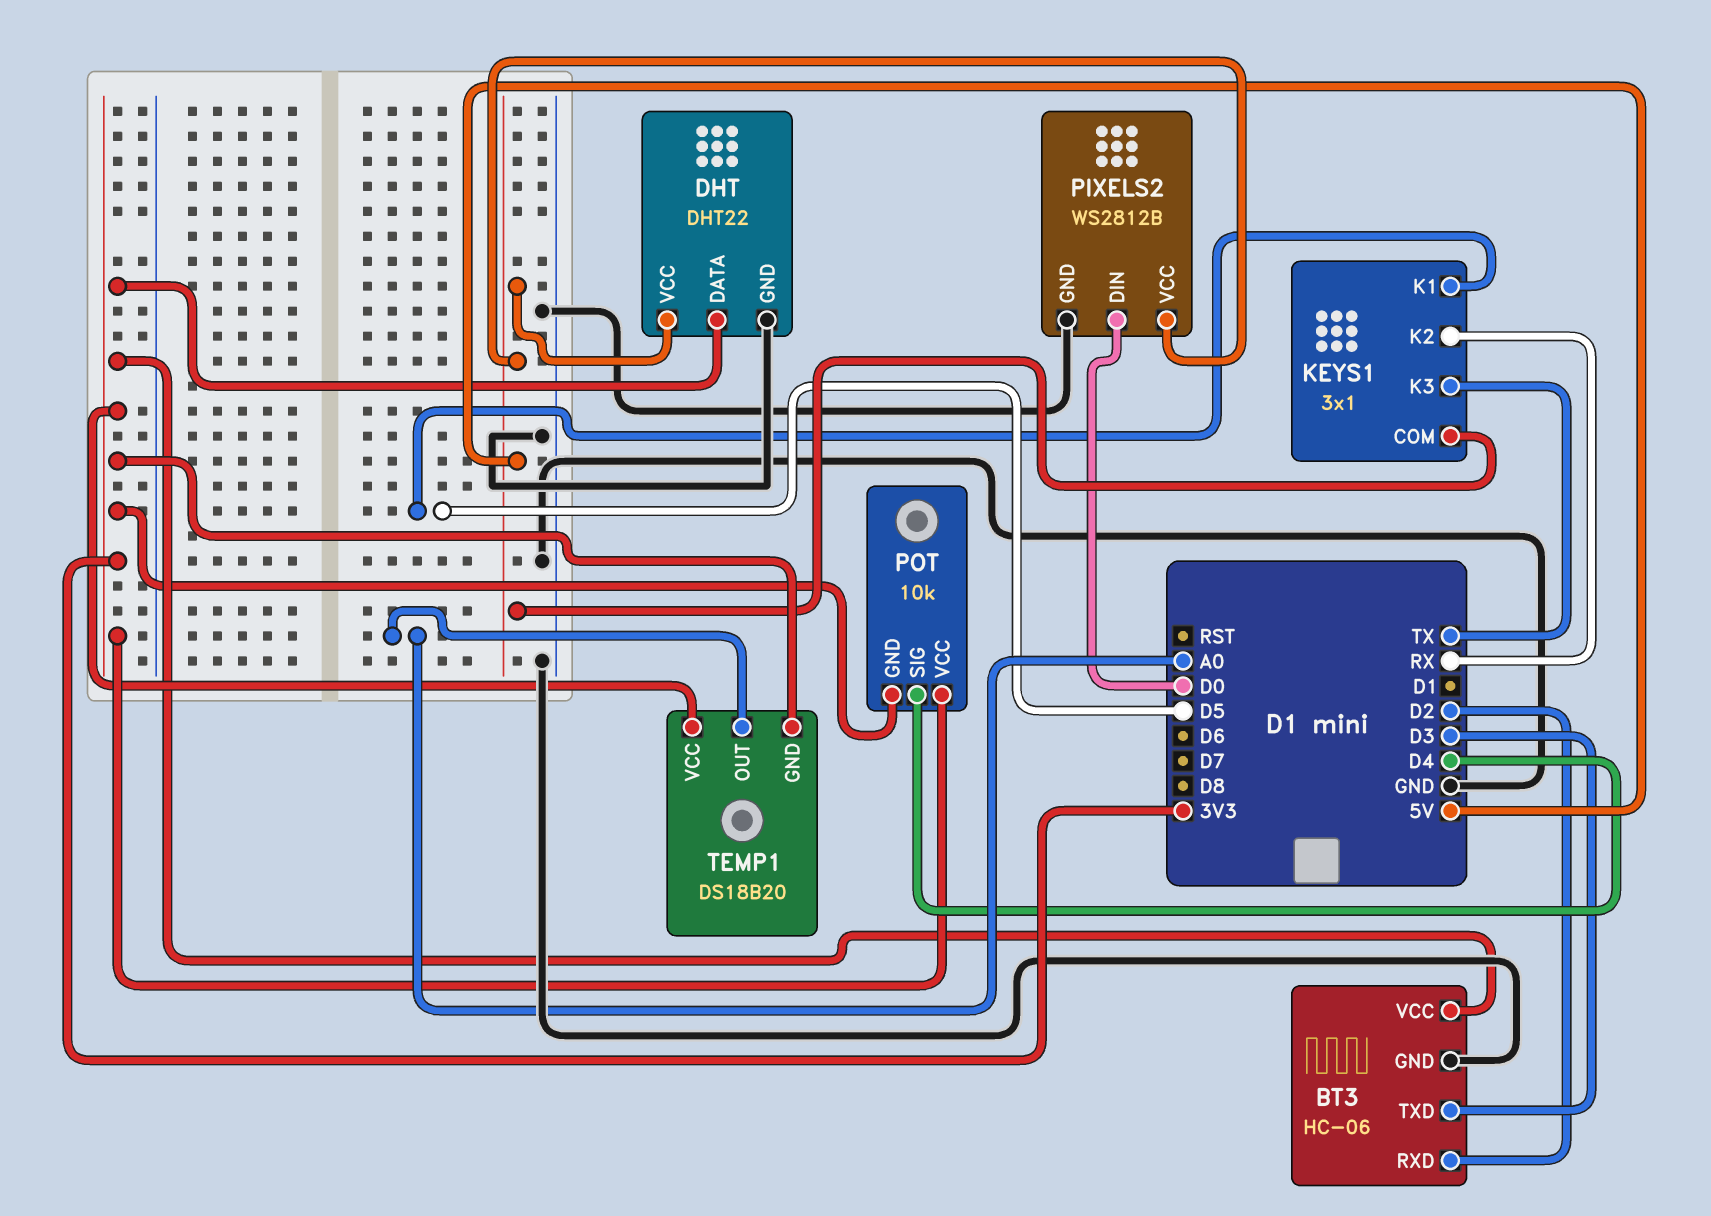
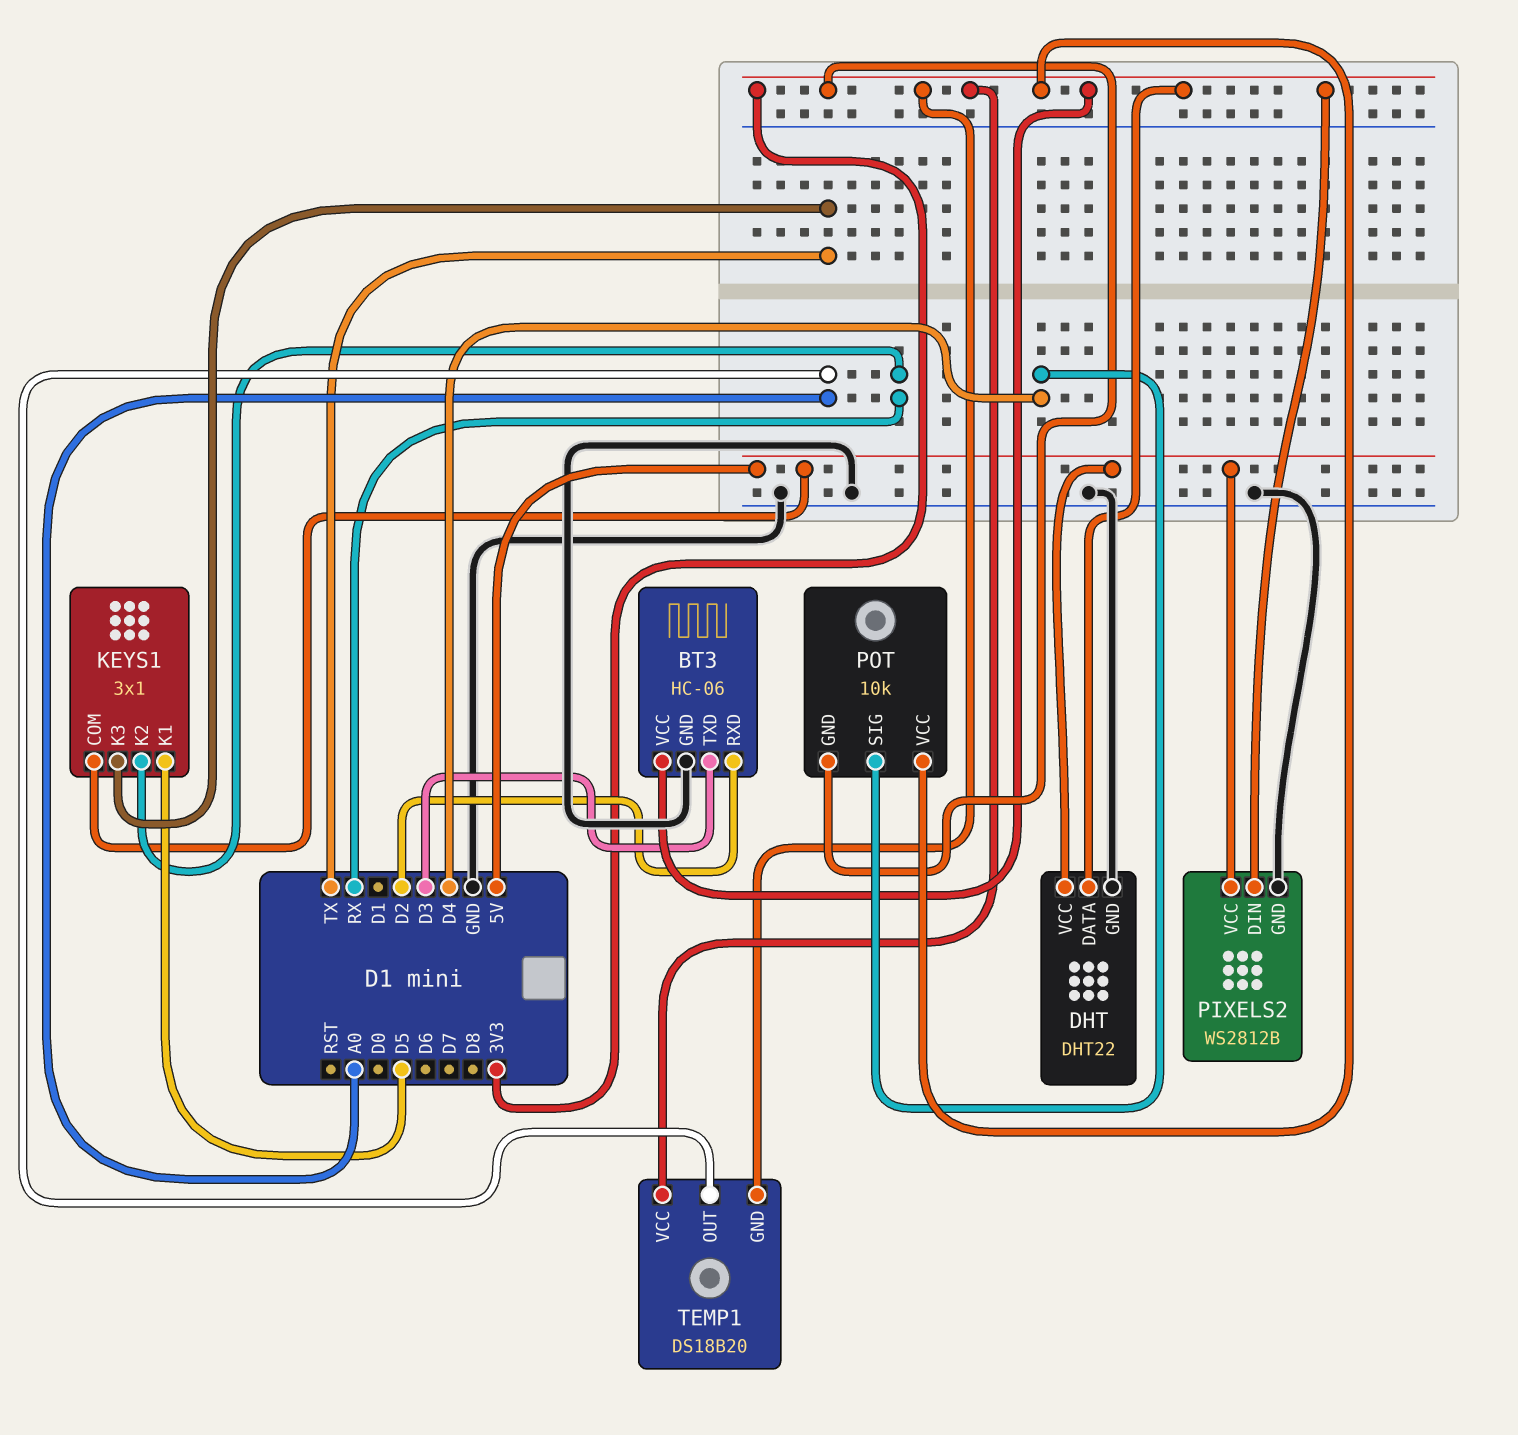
PIXELS2 pin DIN: D0 -> 3V3

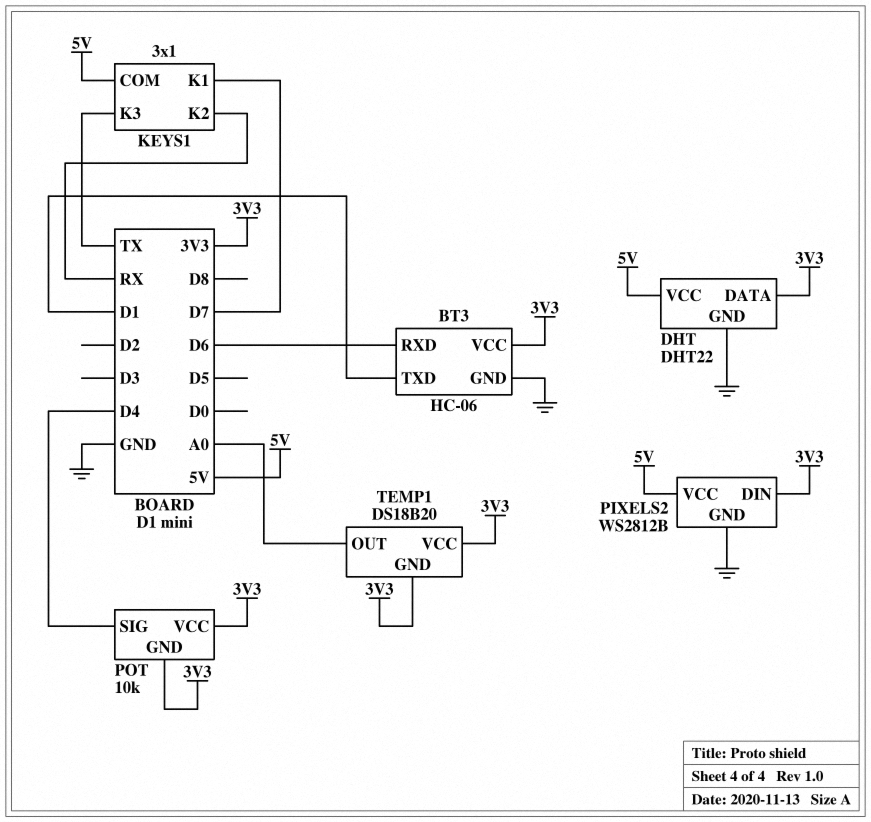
BT3 pin RXD: D2 -> D6
BT3 pin TXD: D3 -> D1
KEYS1 pin K1: D5 -> D7

